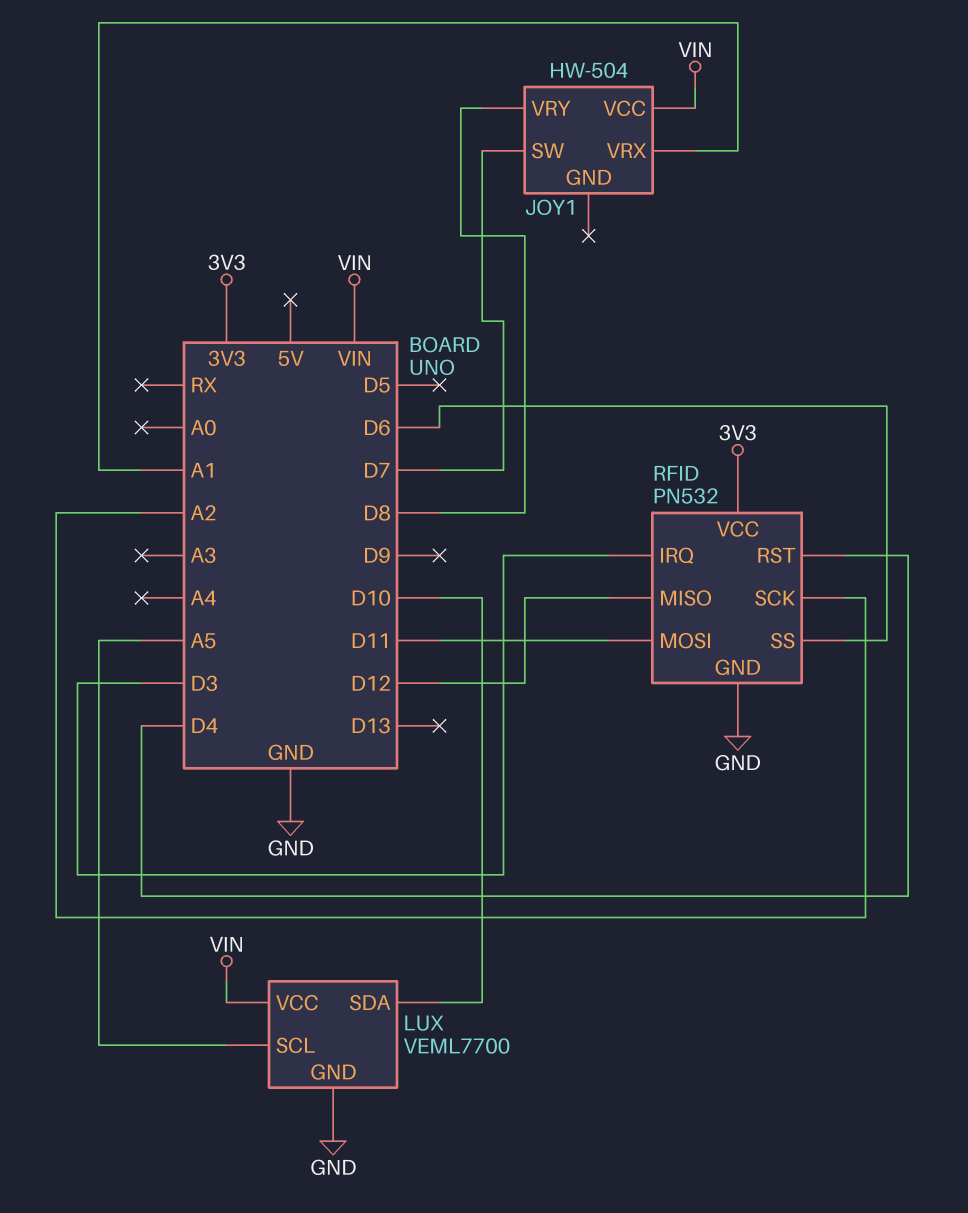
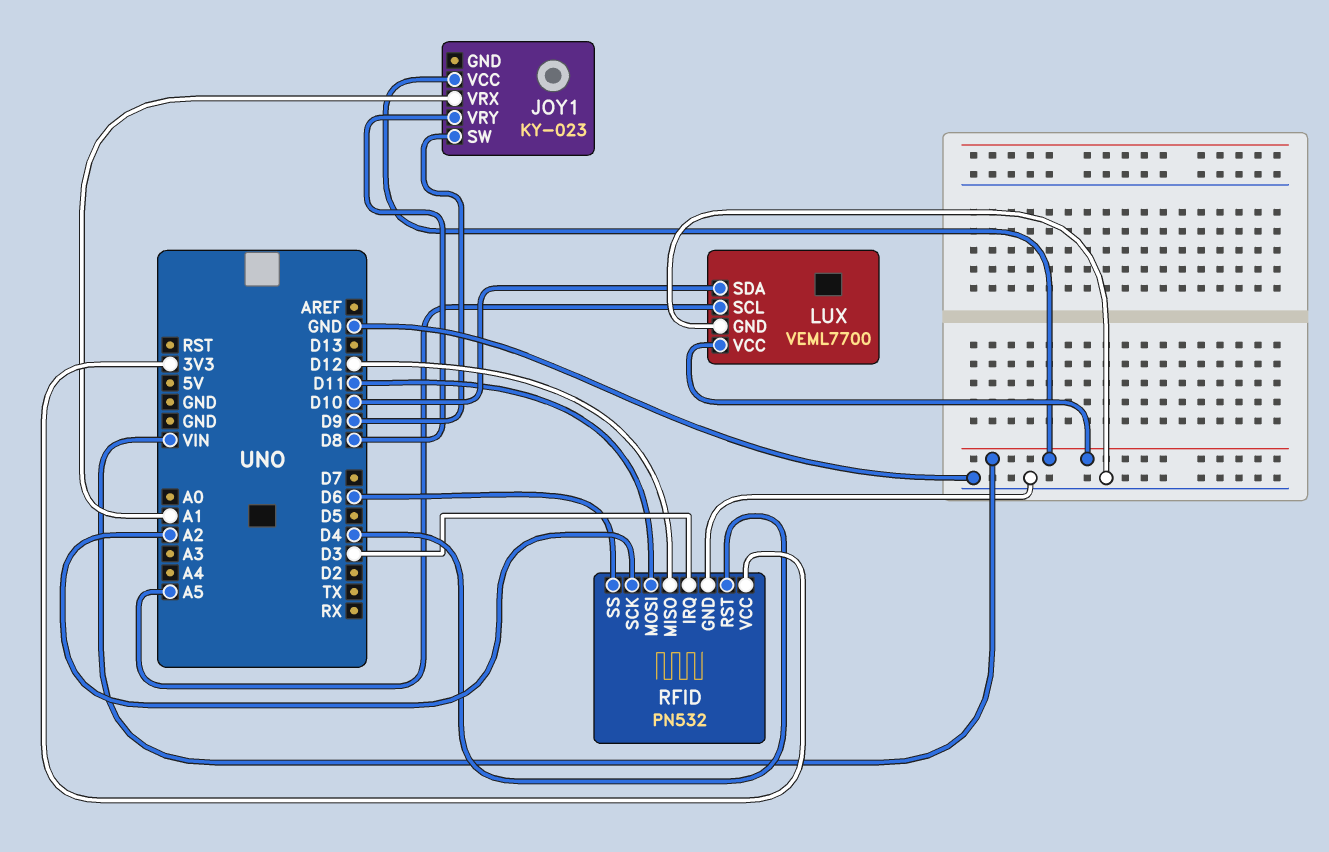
JOY1: HW-504 -> KY-023
JOY1 pin SW: D7 -> D9

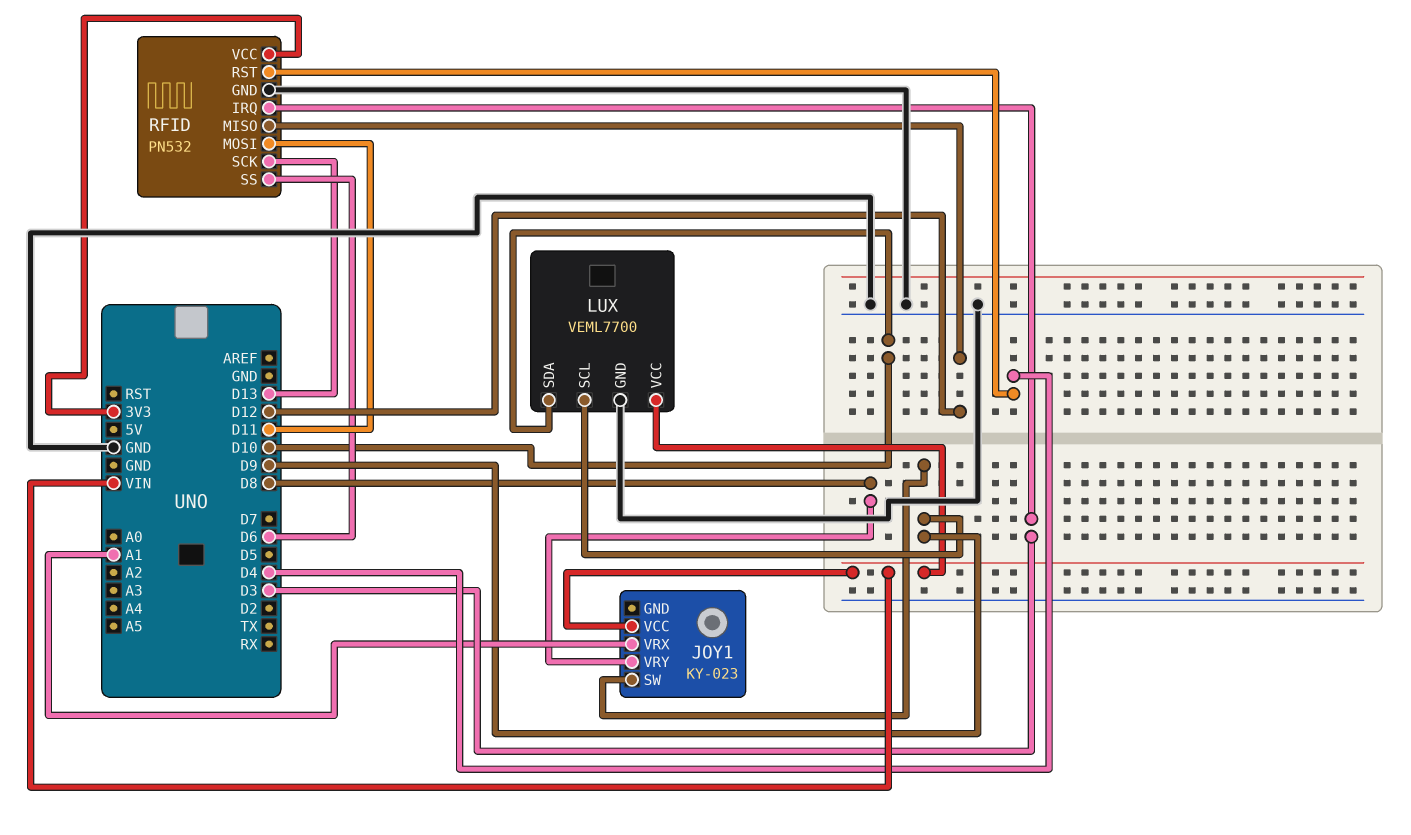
LUX pin SCL: A5 -> D9
RFID pin SCK: A2 -> D13

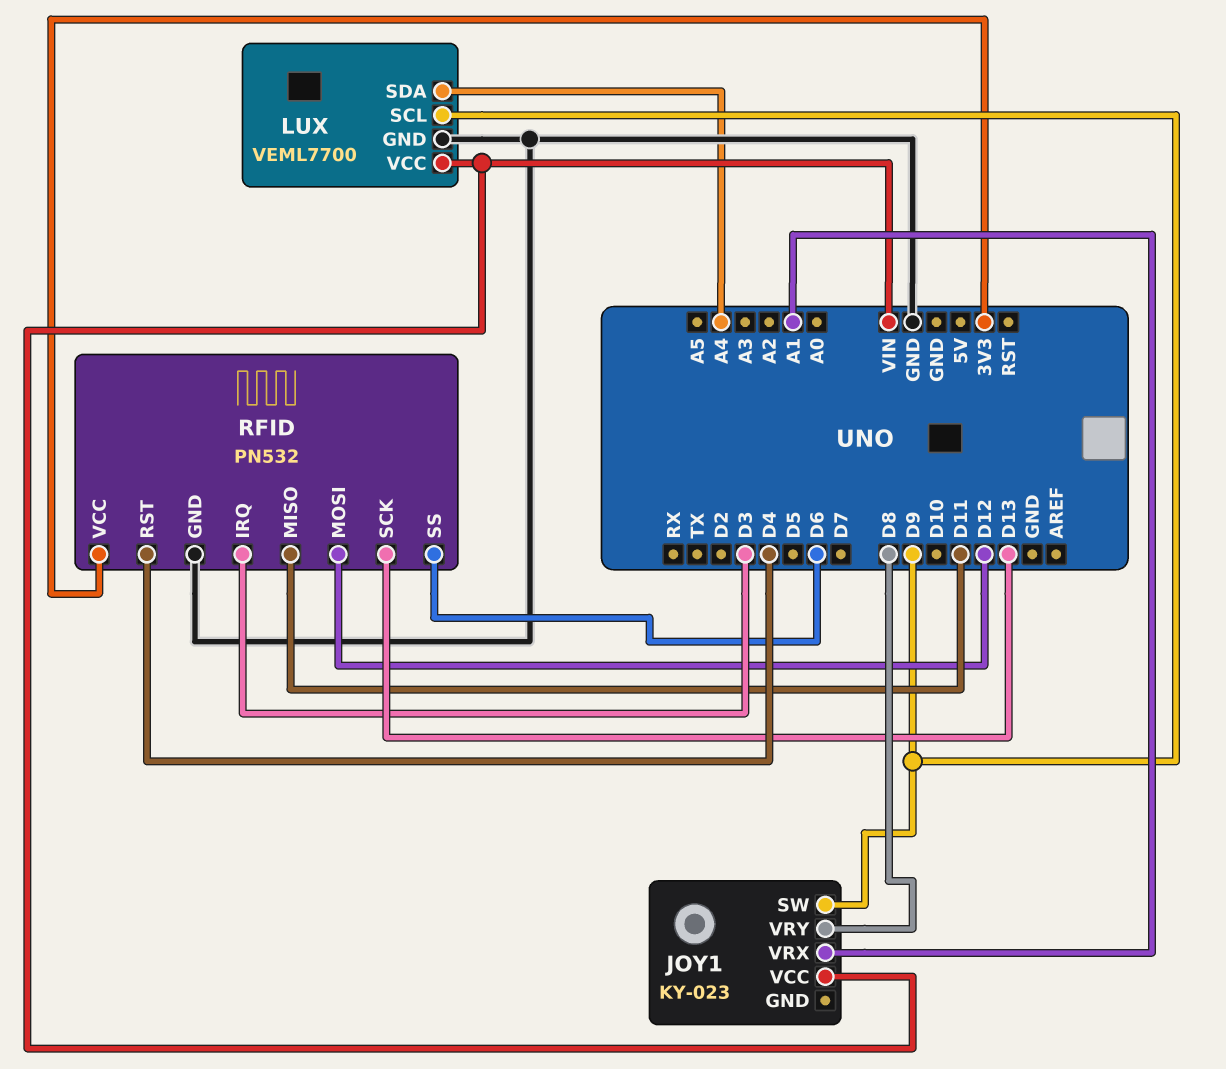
LUX pin SDA: D10 -> A4
RFID pin MISO: D12 -> D11
RFID pin MOSI: D11 -> D12

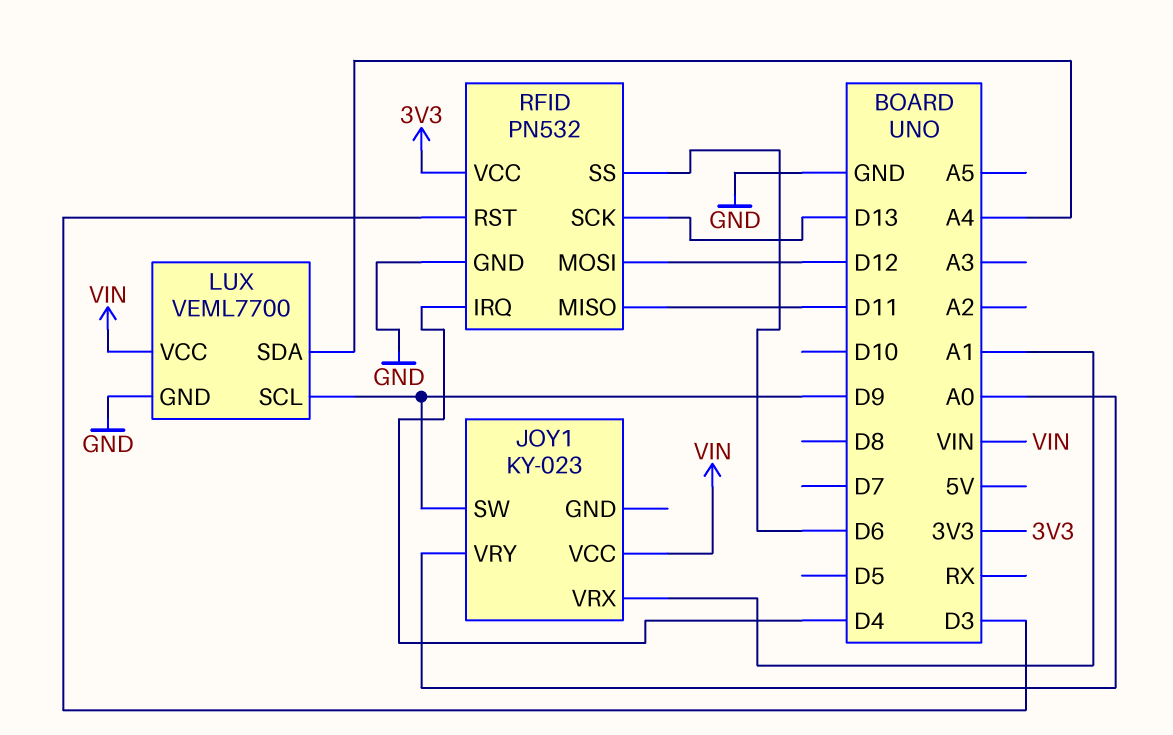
JOY1 pin VRY: D8 -> A0
RFID pin IRQ: D3 -> D4
RFID pin RST: D4 -> D3

